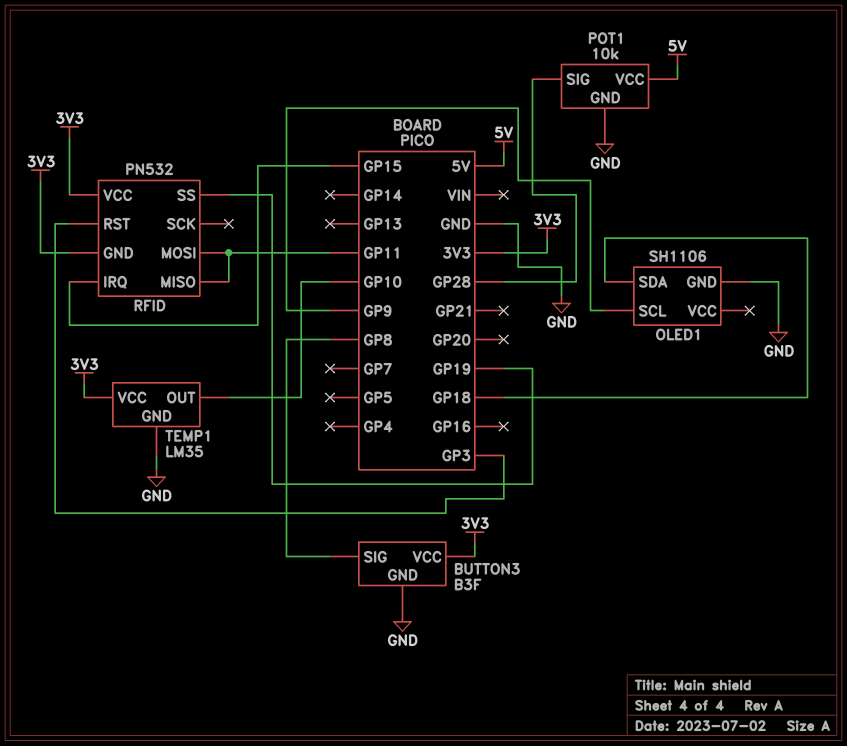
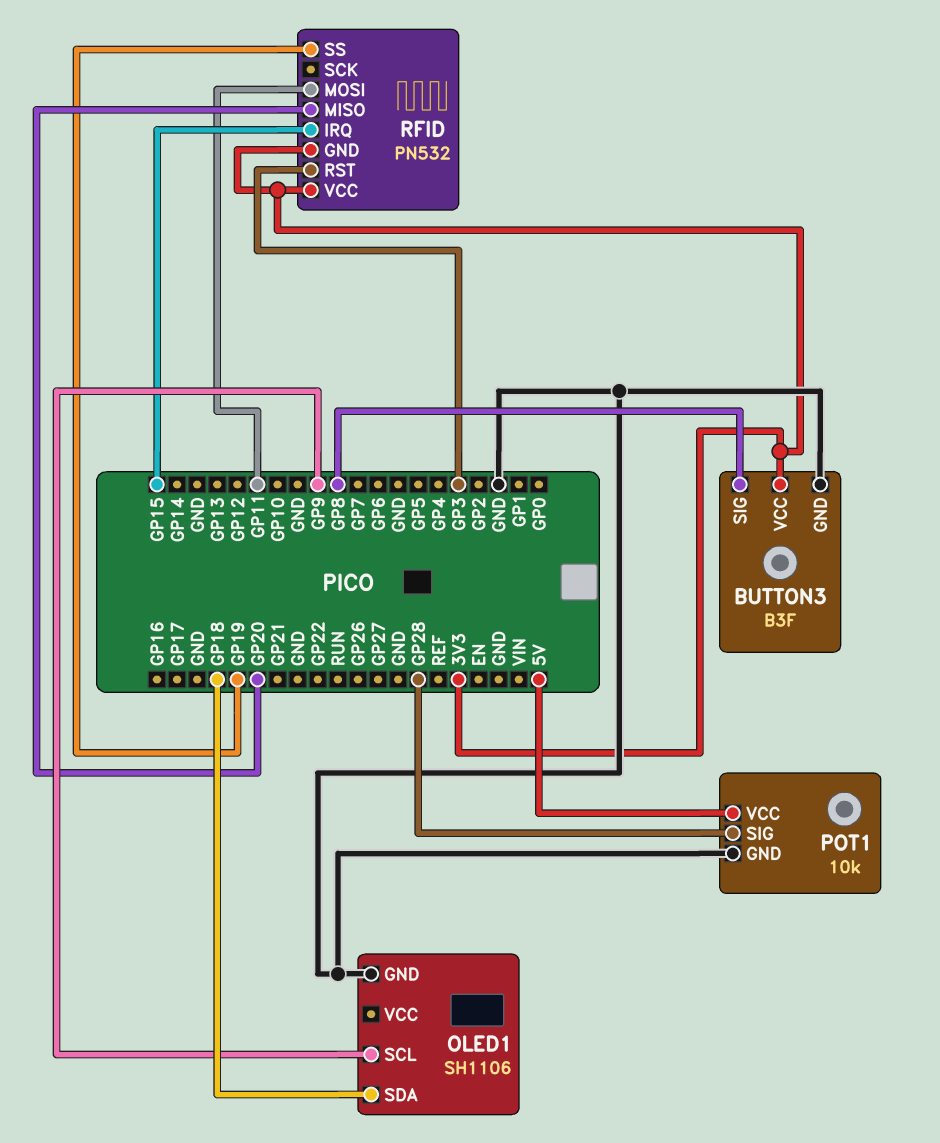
RFID pin MISO: GP11 -> GP20
TEMP1: LM35 -> none
TEMP1 pin GND: GND -> none
TEMP1 pin OUT: GP10 -> none
TEMP1 pin VCC: 3V3 -> none

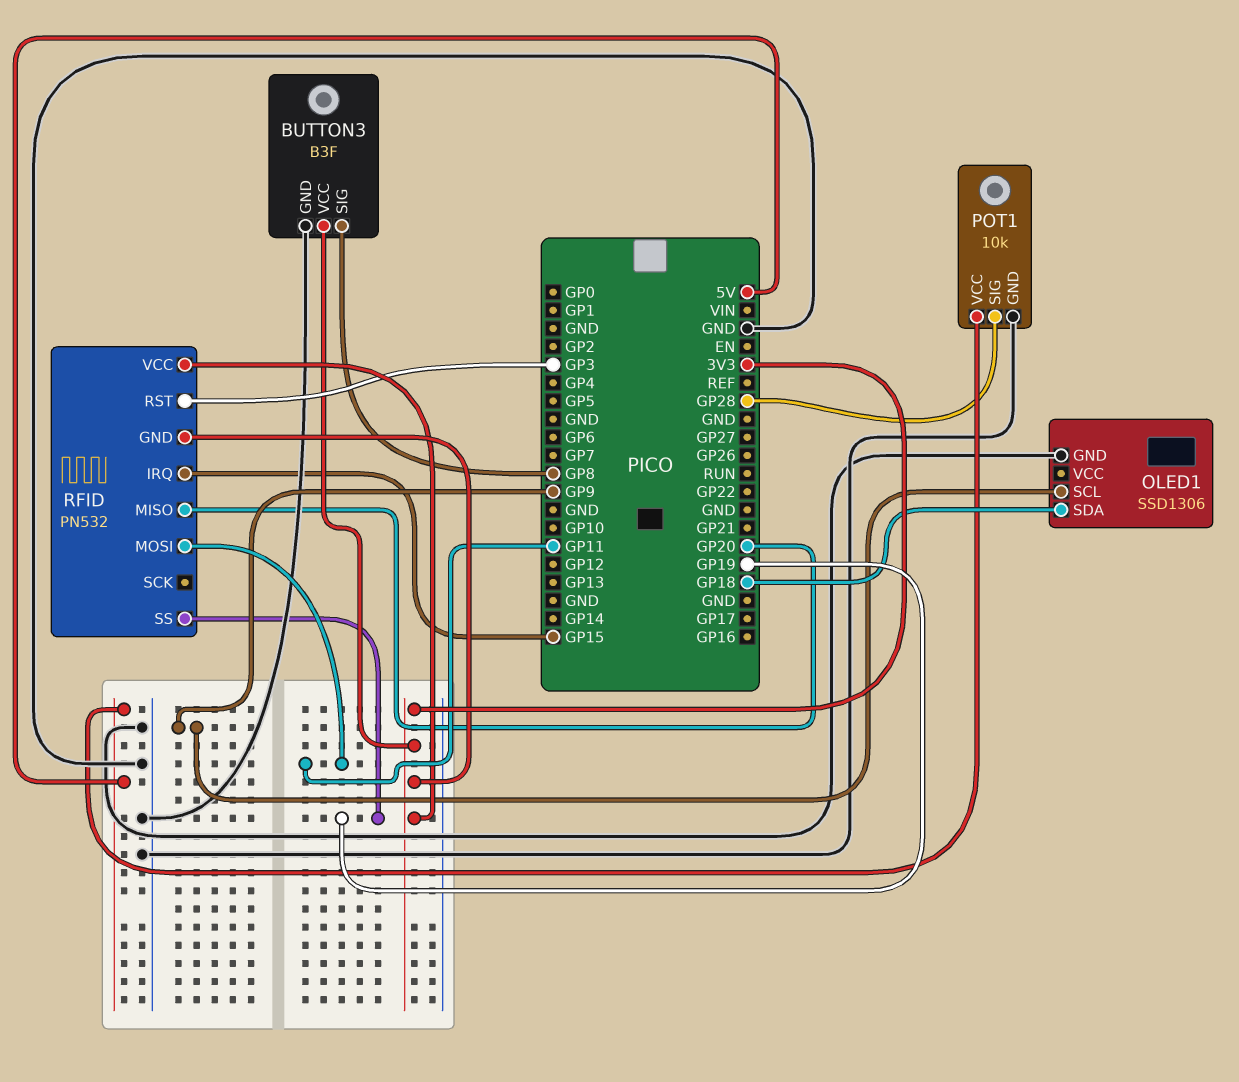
OLED1: SH1106 -> SSD1306

